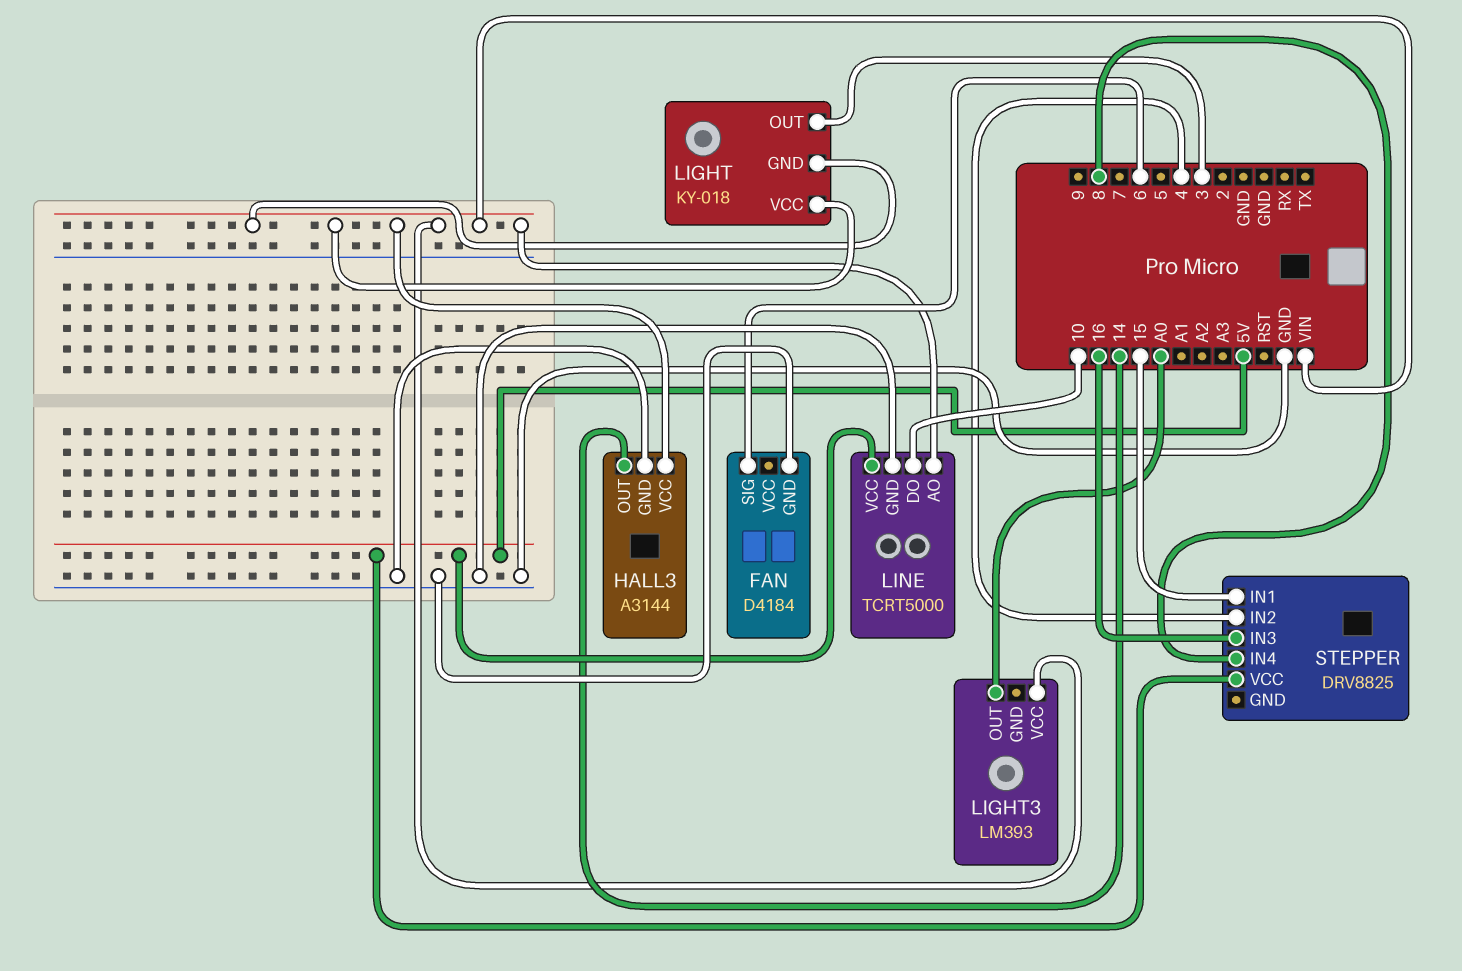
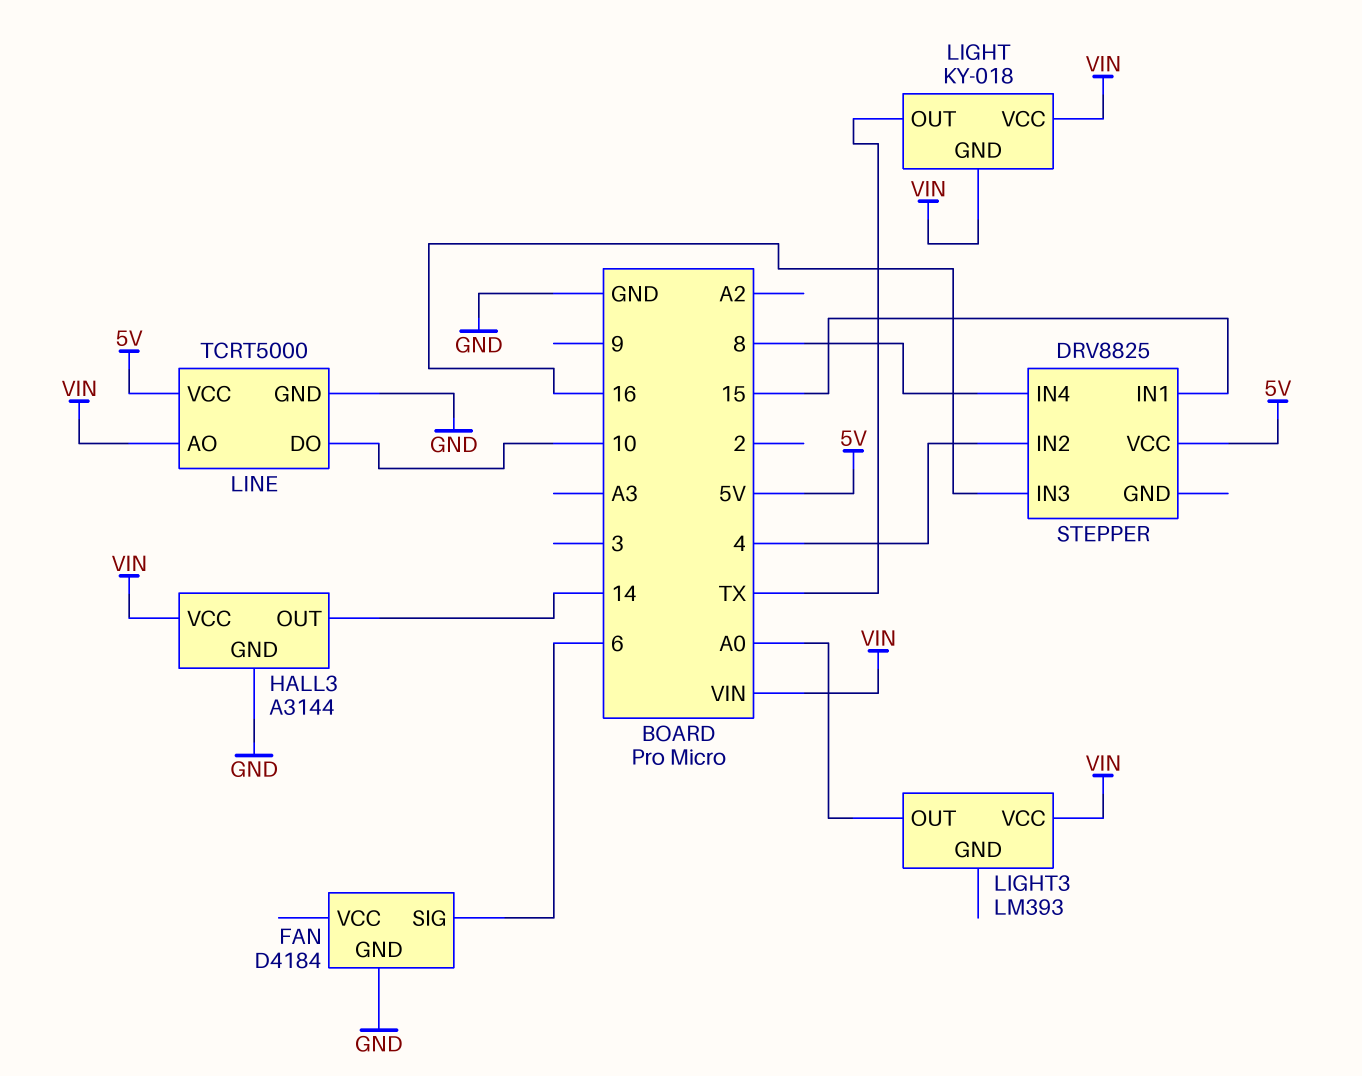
LIGHT pin OUT: 3 -> TX

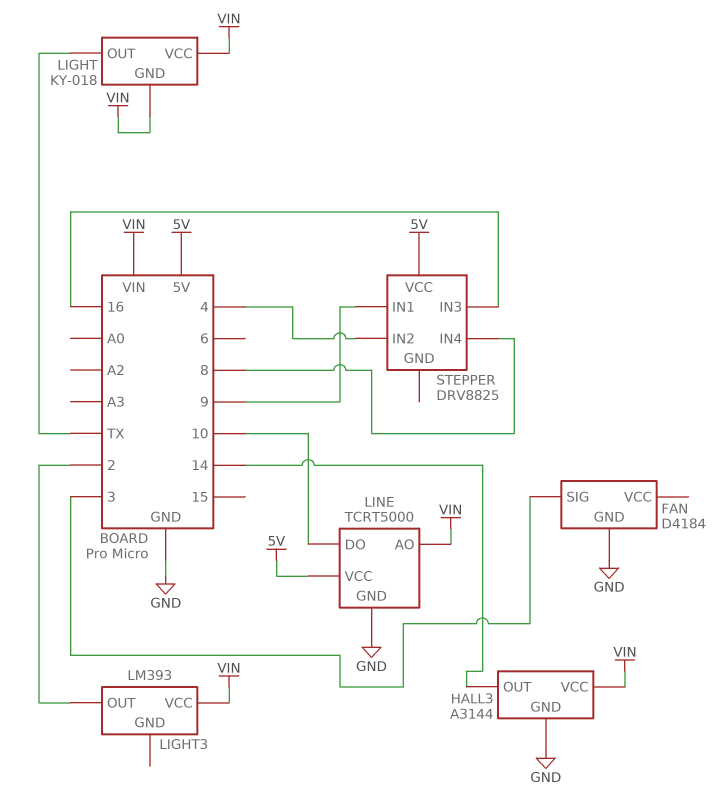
FAN pin SIG: 6 -> 3
LIGHT3 pin OUT: A0 -> 2
STEPPER pin IN1: 15 -> 9

